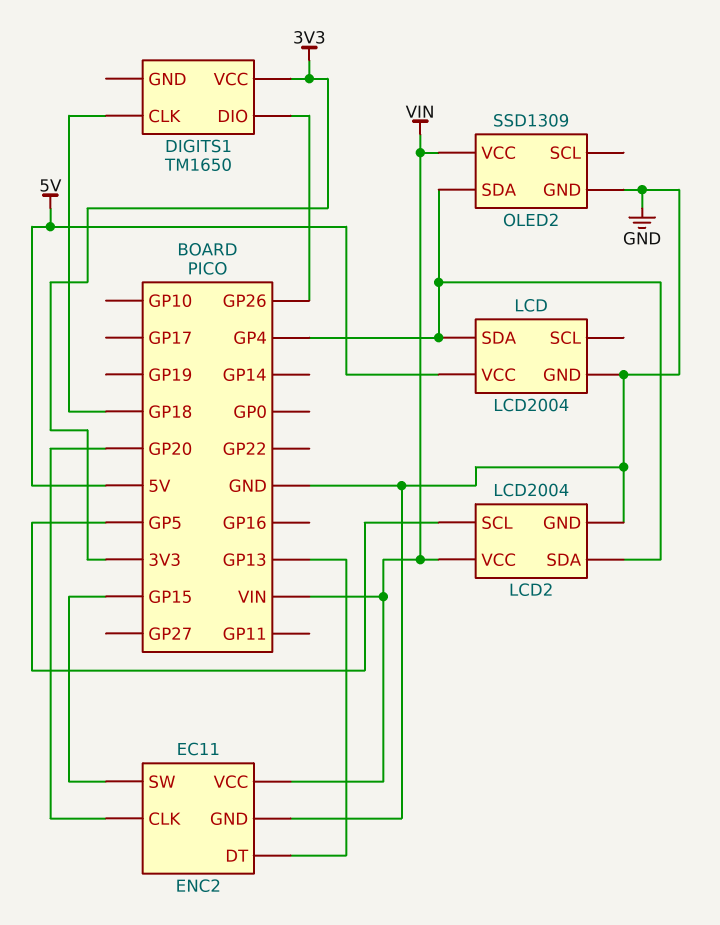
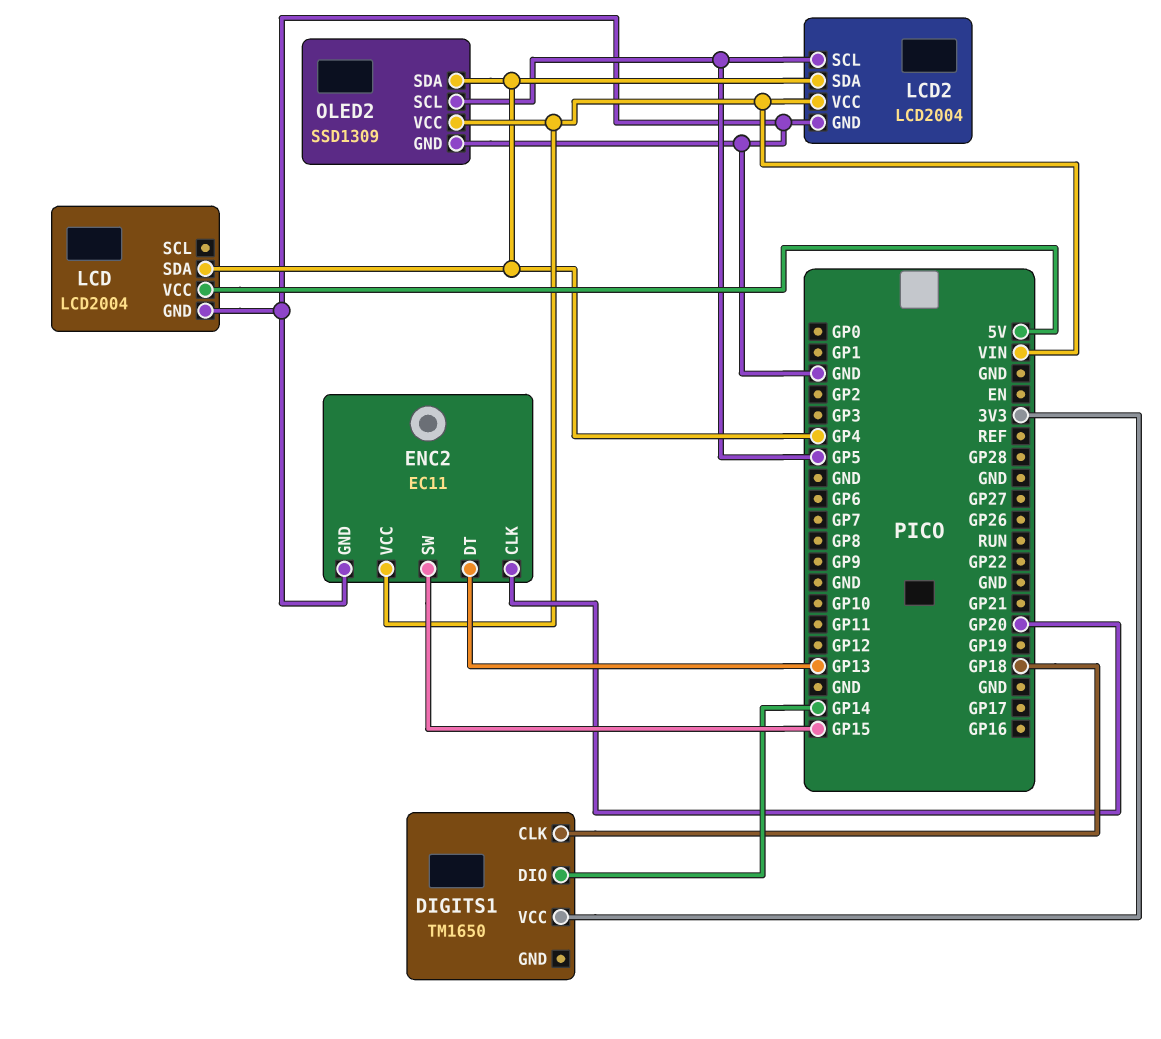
DIGITS1 pin DIO: GP26 -> GP14
OLED2 pin SCL: none -> GP5

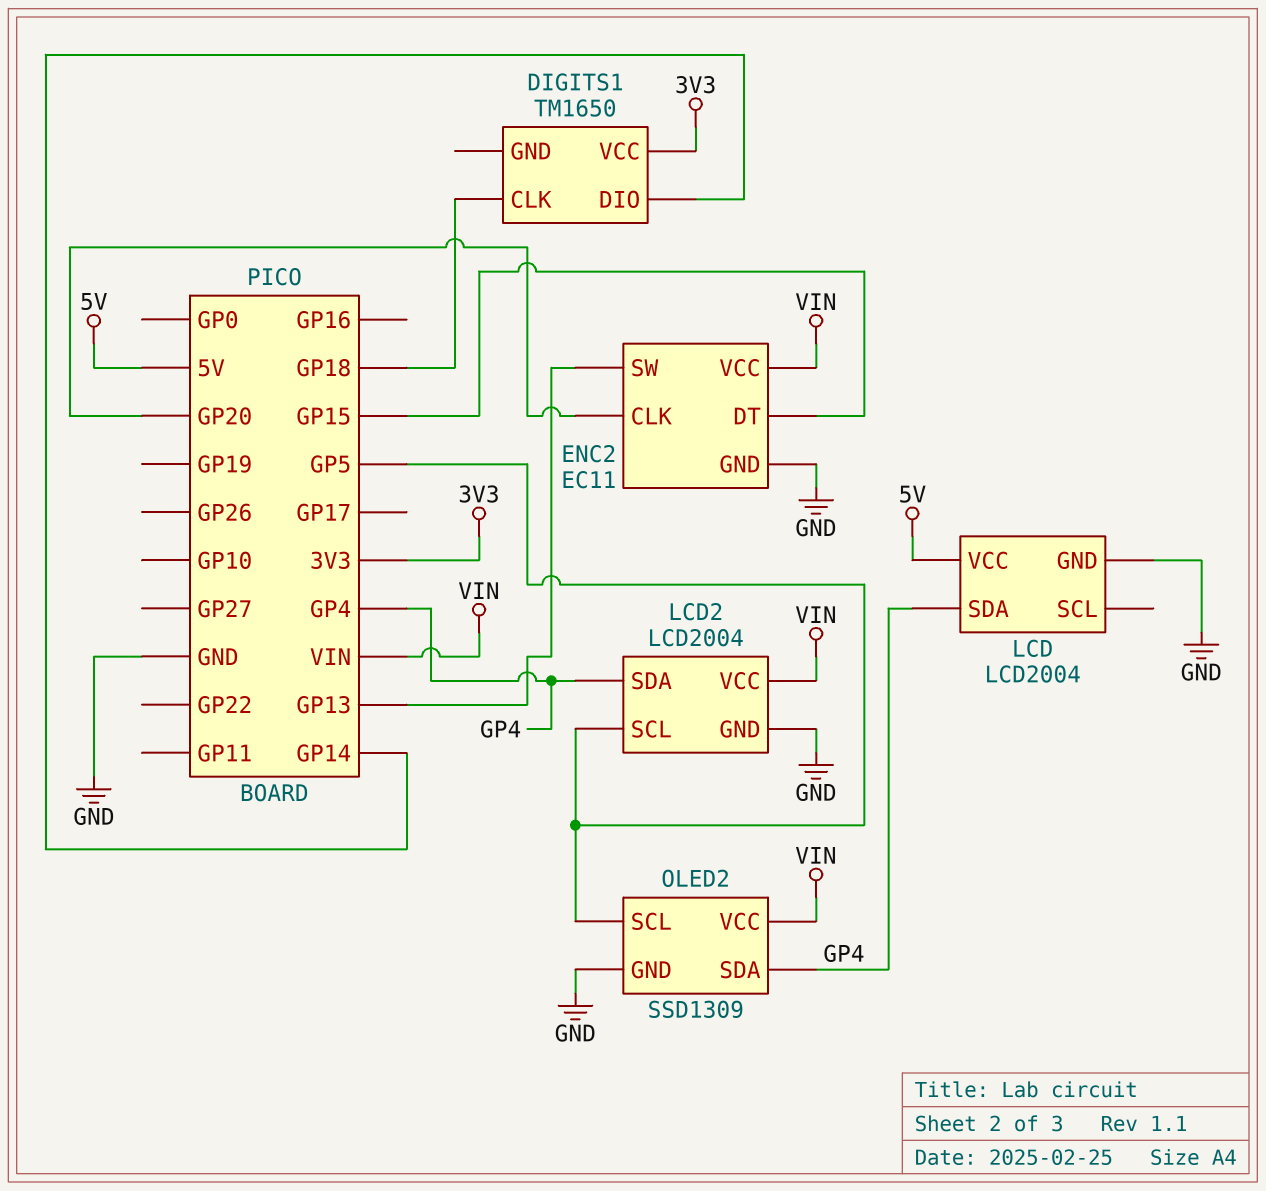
ENC2 pin DT: GP13 -> GP15
ENC2 pin SW: GP15 -> GP13

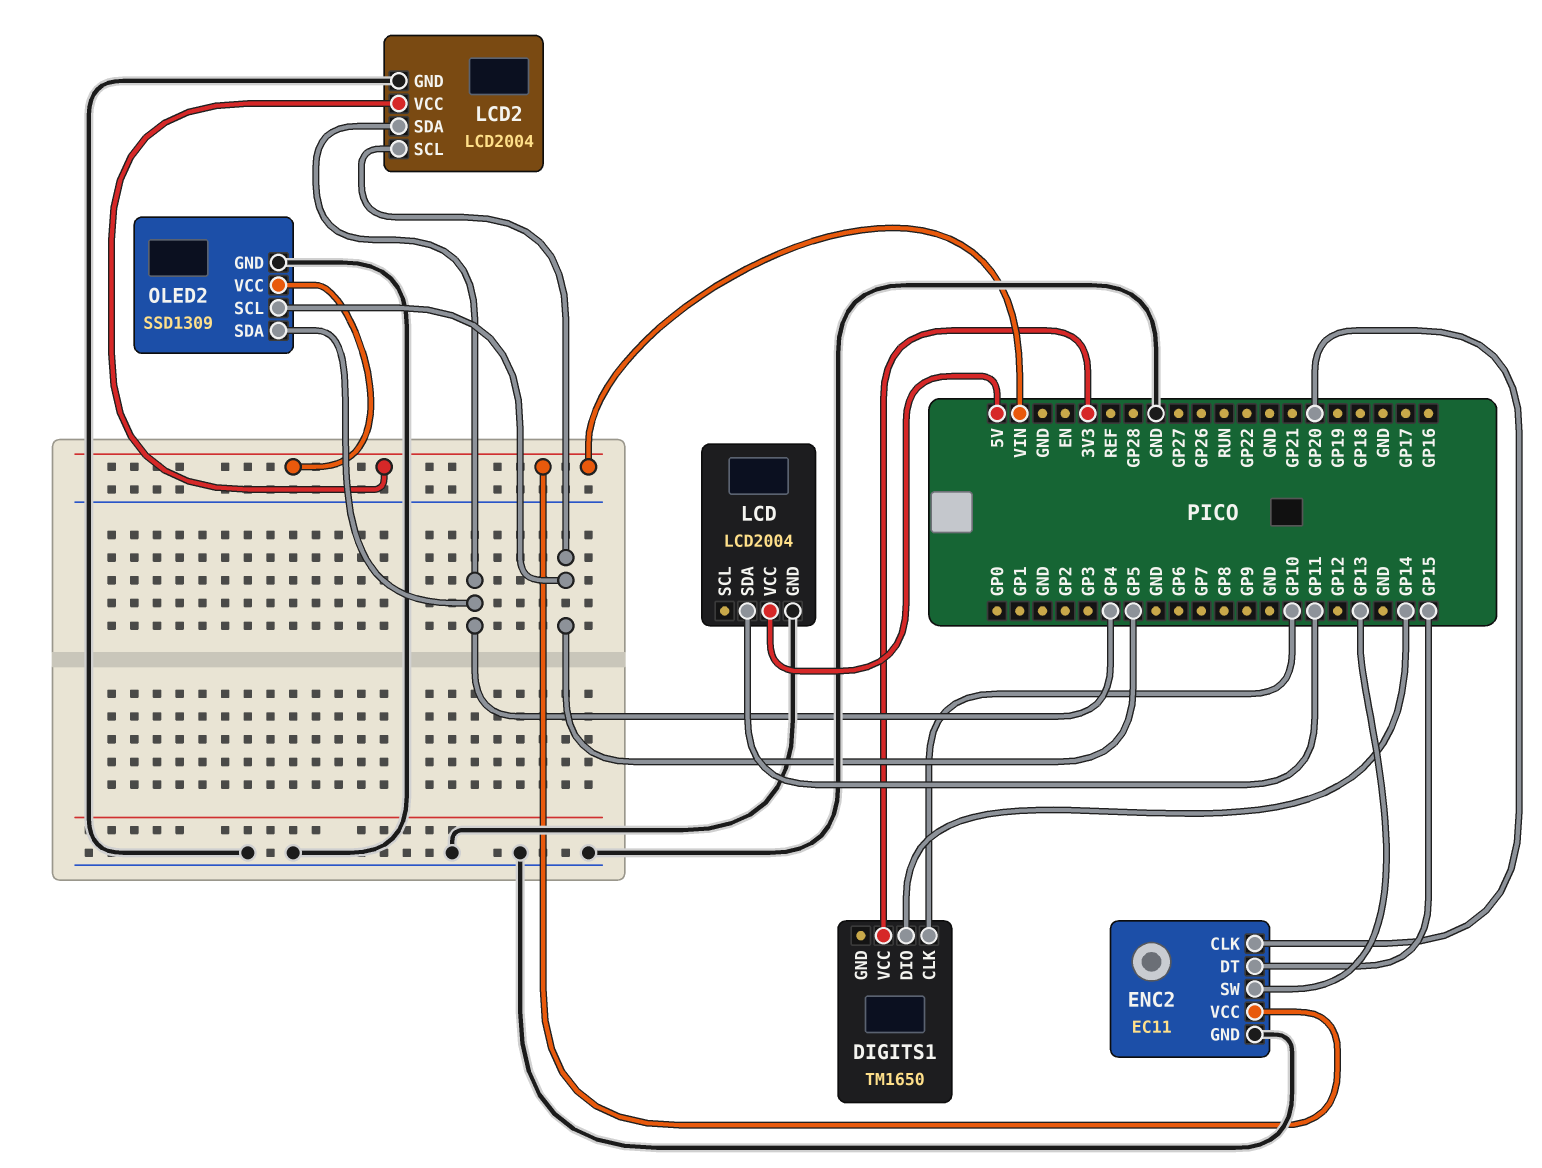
DIGITS1 pin CLK: GP18 -> GP10
LCD pin SDA: GP4 -> GP11

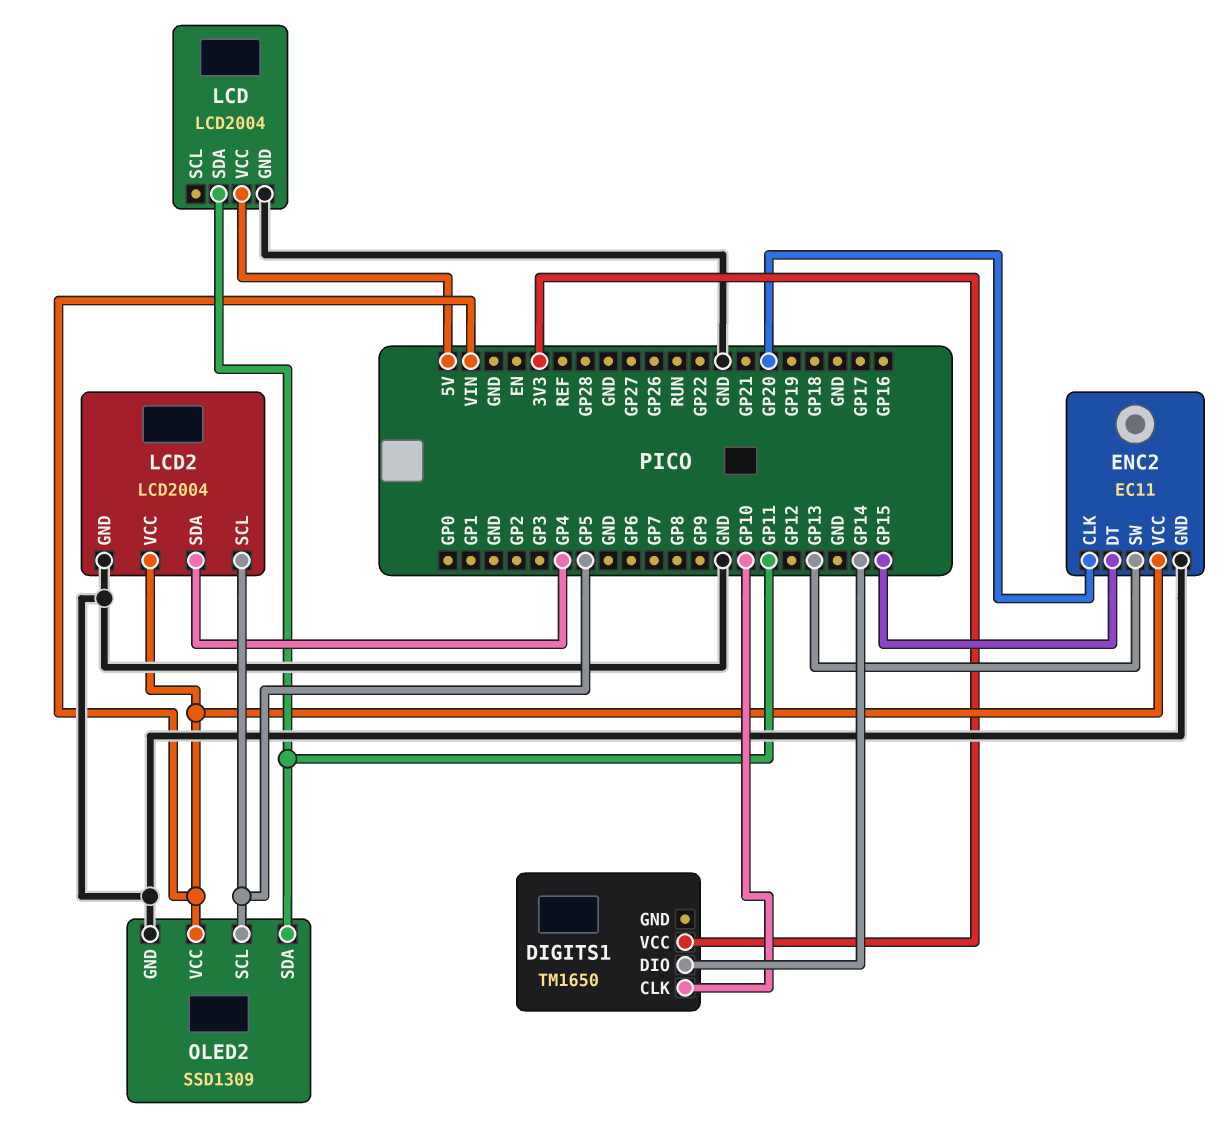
OLED2 pin SDA: GP4 -> GP11

